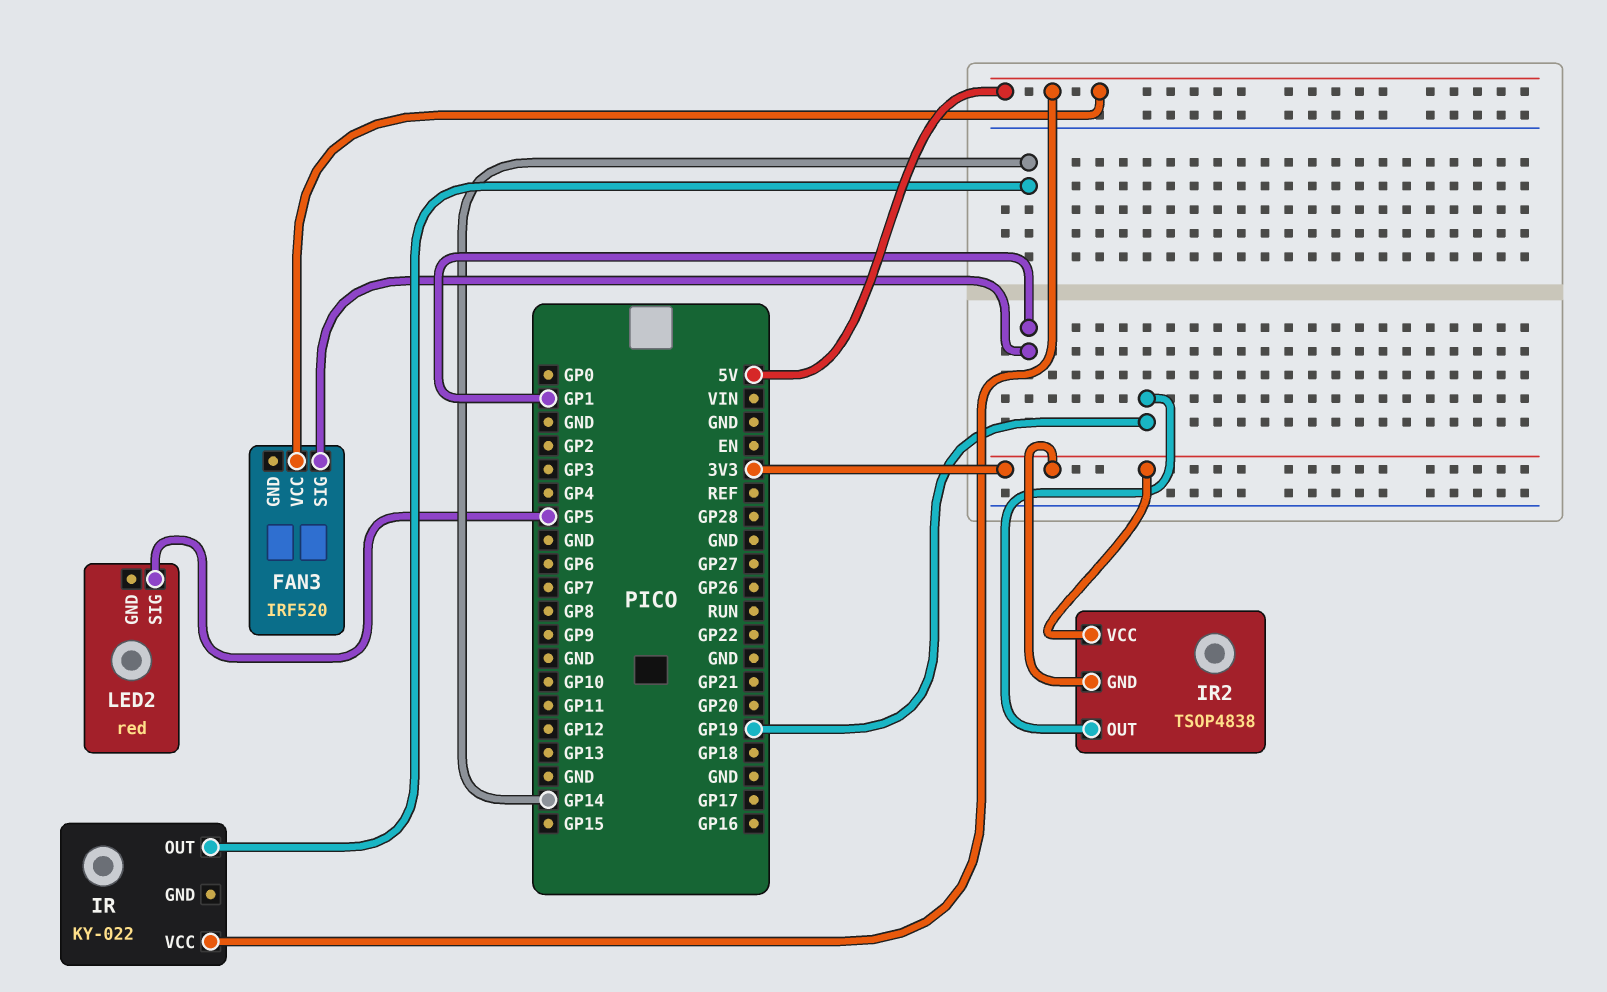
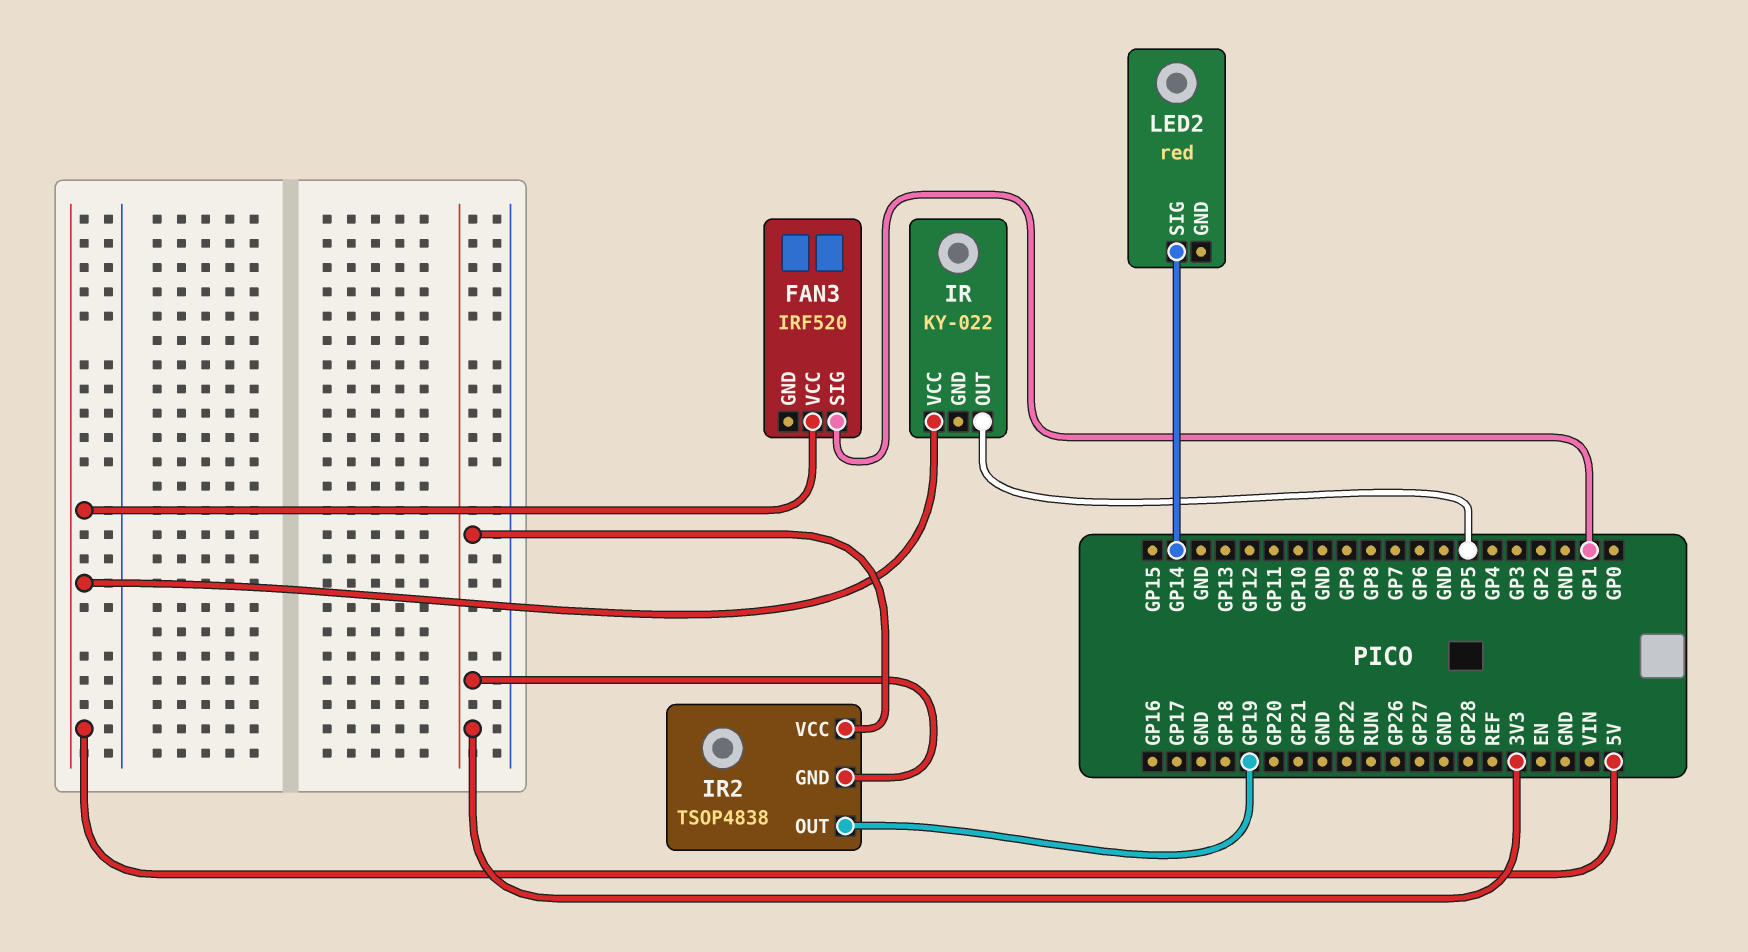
IR pin OUT: GP14 -> GP5
LED2 pin SIG: GP5 -> GP14

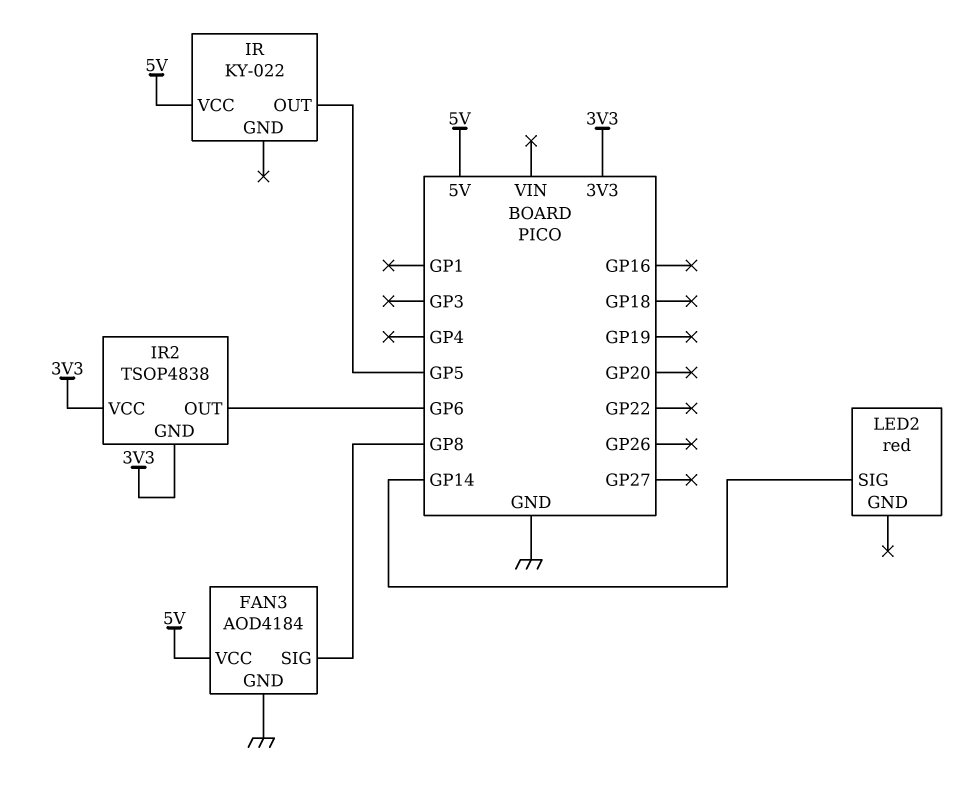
FAN3: IRF520 -> AOD4184
FAN3 pin GND: none -> GND
FAN3 pin SIG: GP1 -> GP8
IR2 pin OUT: GP19 -> GP6

